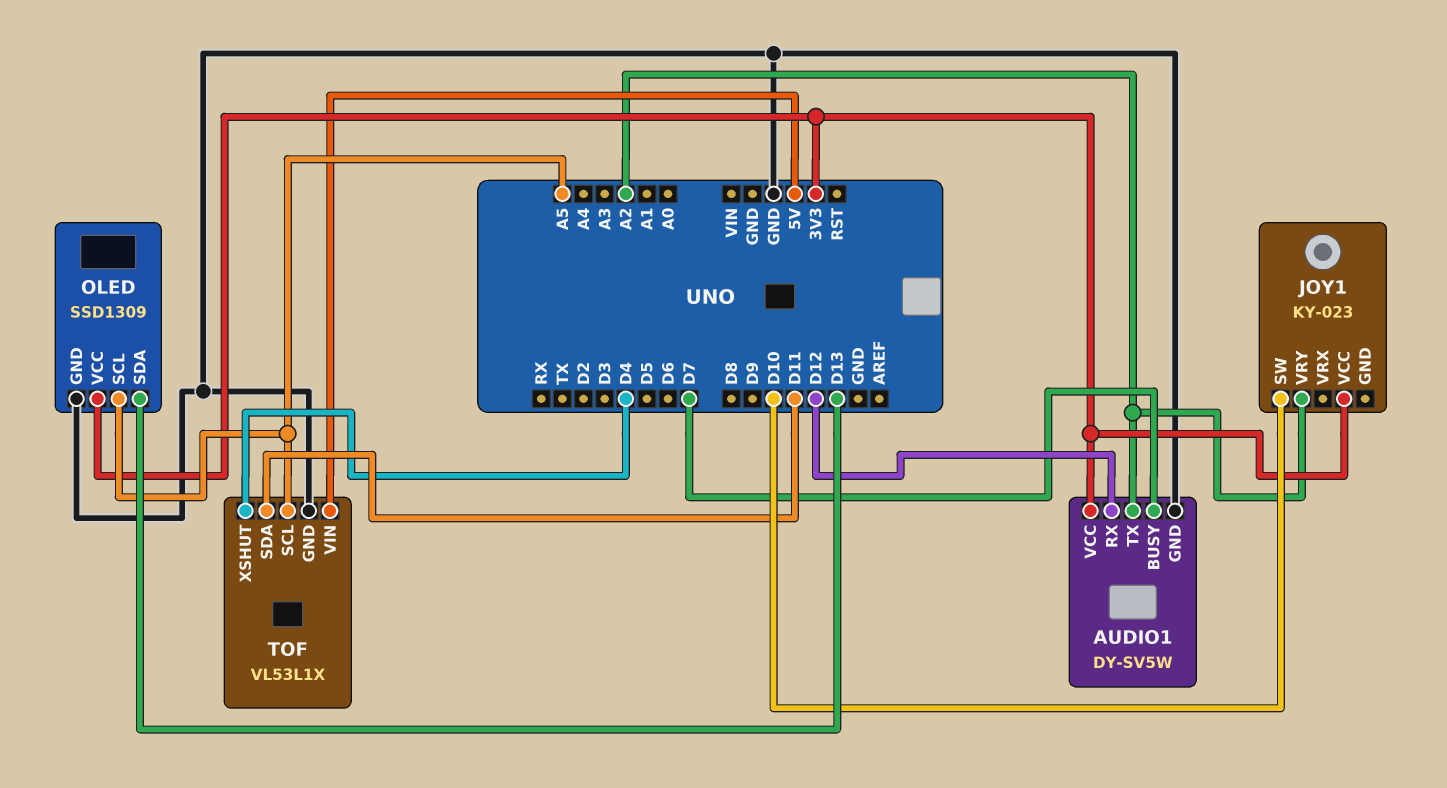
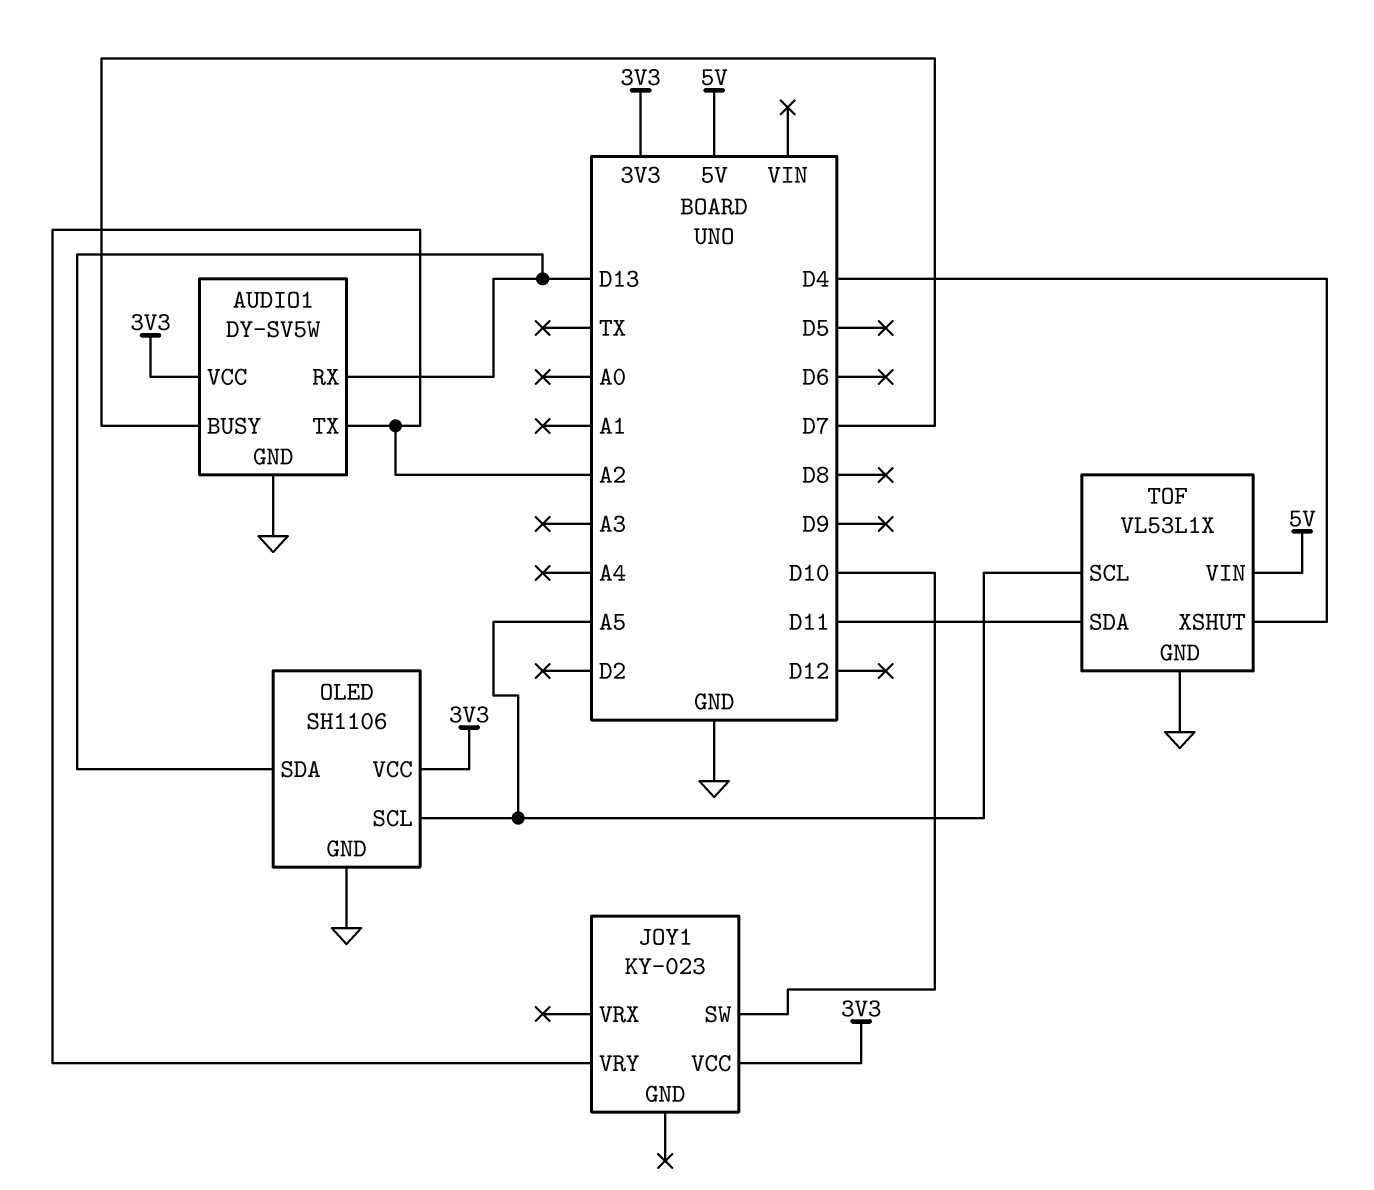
AUDIO1 pin RX: D12 -> D13
OLED: SSD1309 -> SH1106

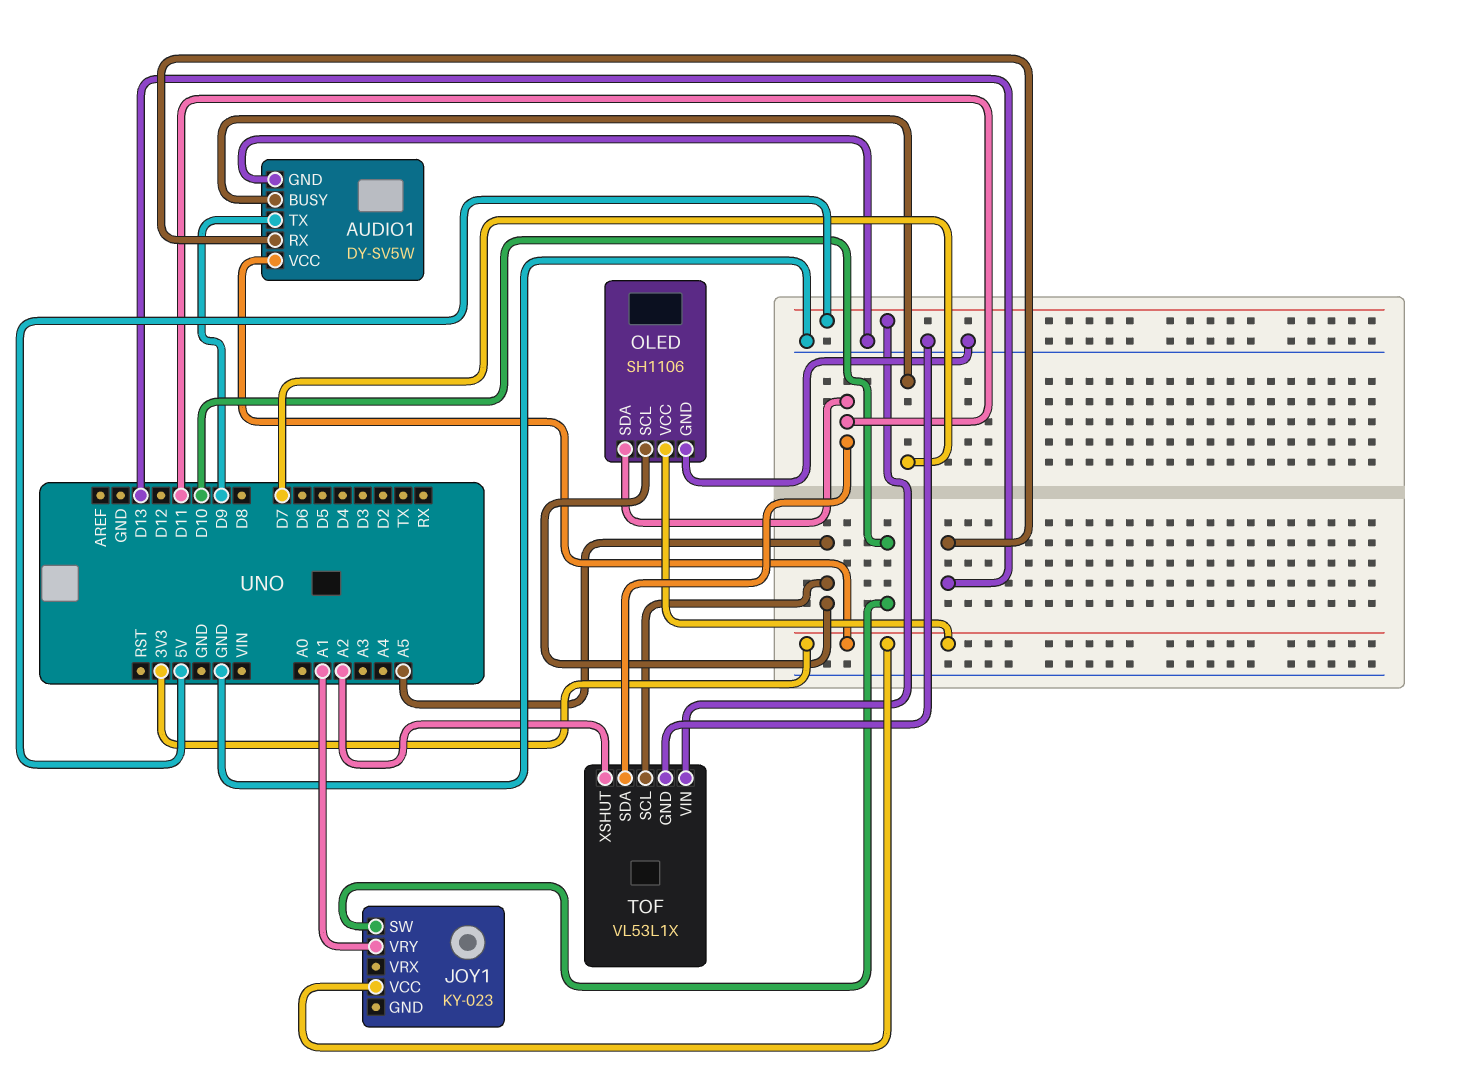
AUDIO1 pin TX: A2 -> D9
JOY1 pin VRY: A2 -> A1
OLED pin SDA: D13 -> D11
TOF pin XSHUT: D4 -> A2

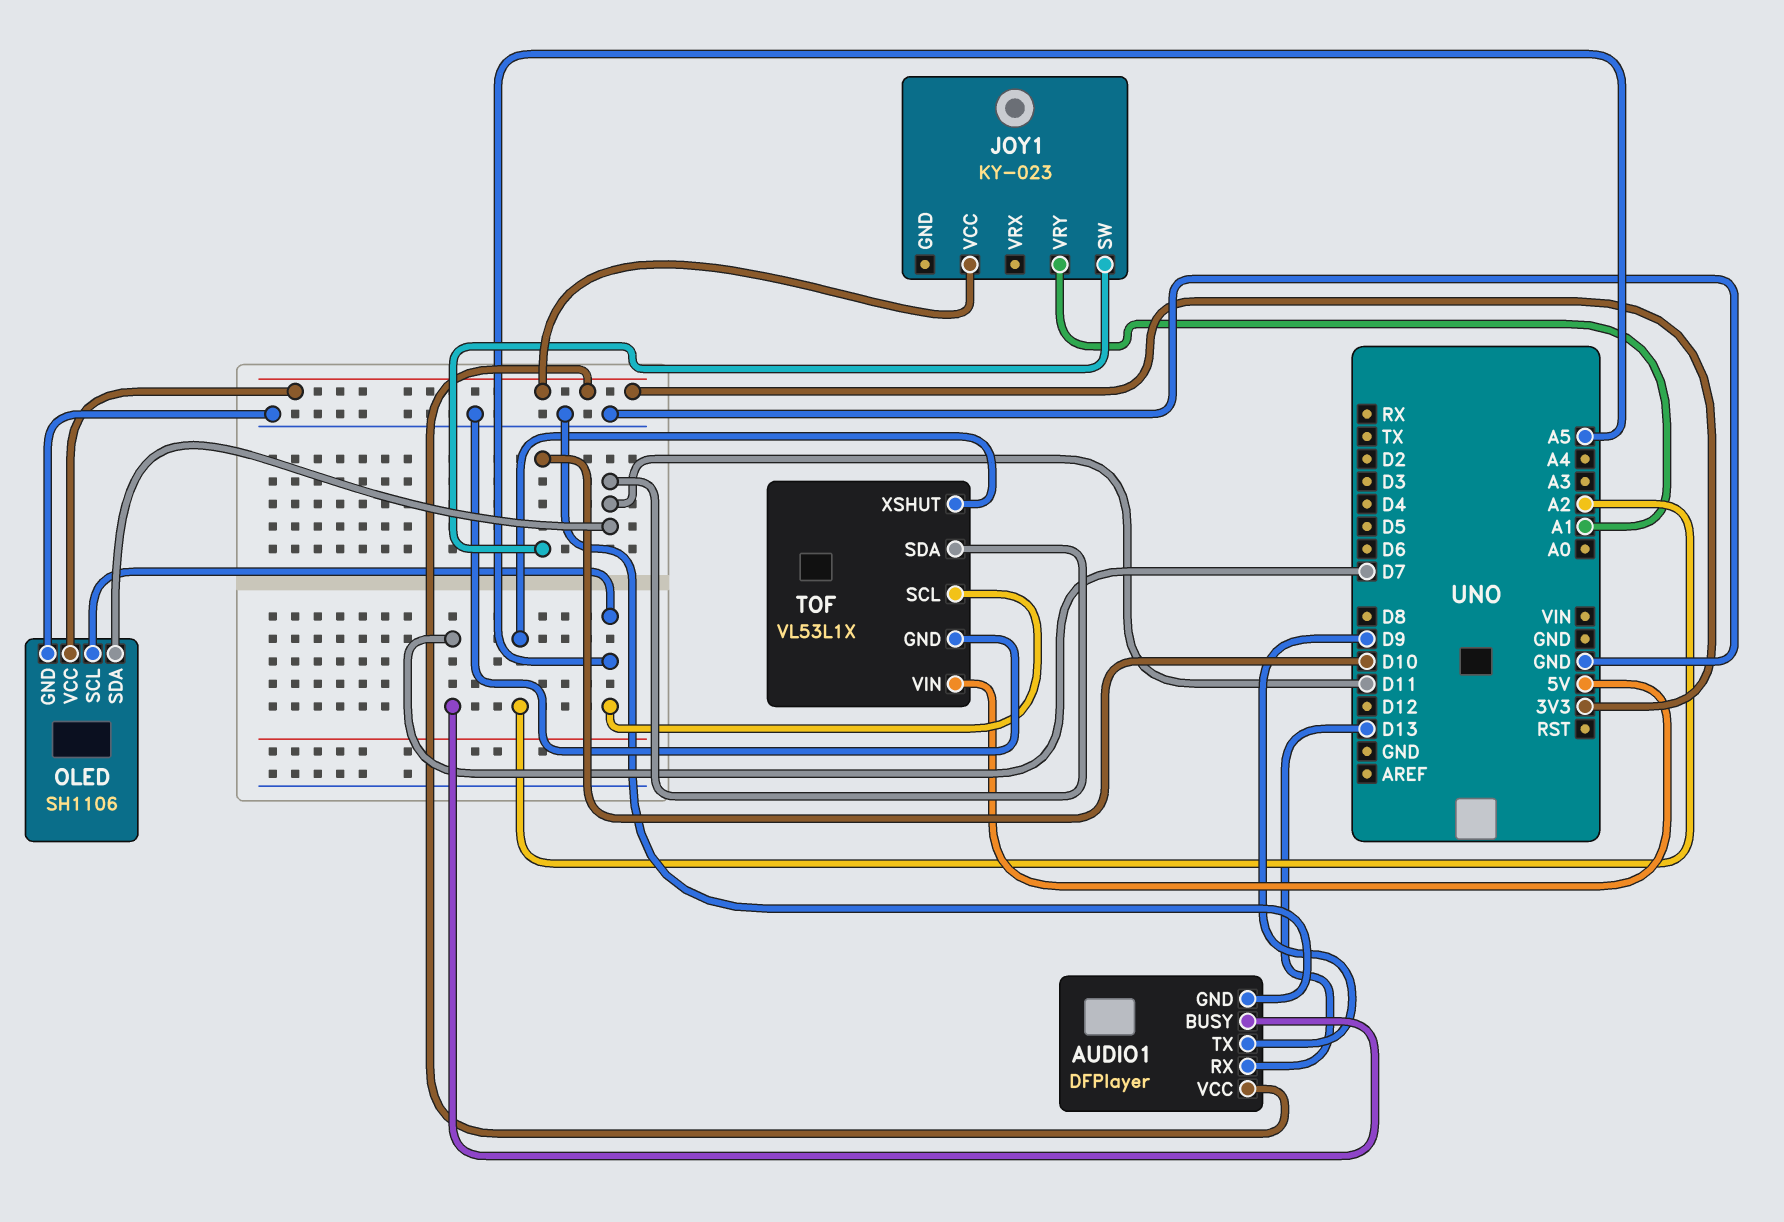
AUDIO1: DY-SV5W -> DFPlayer

